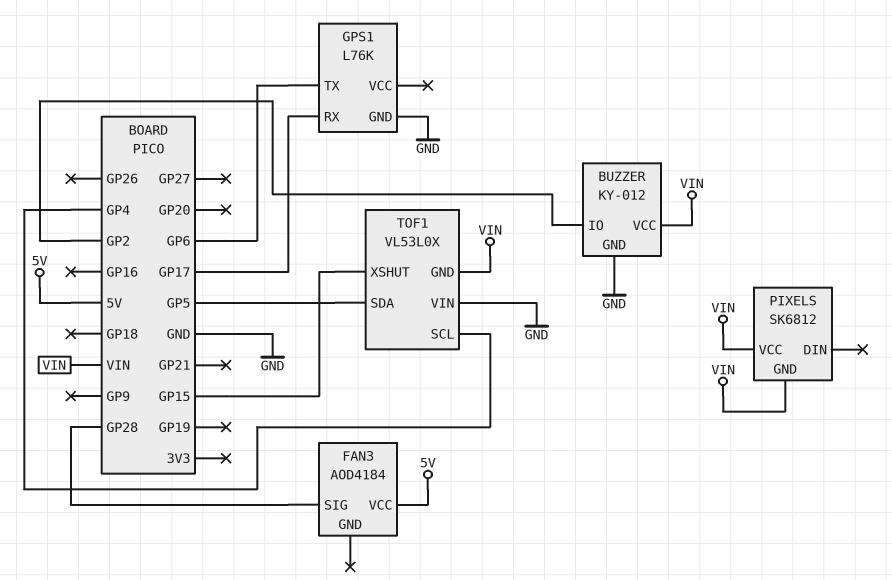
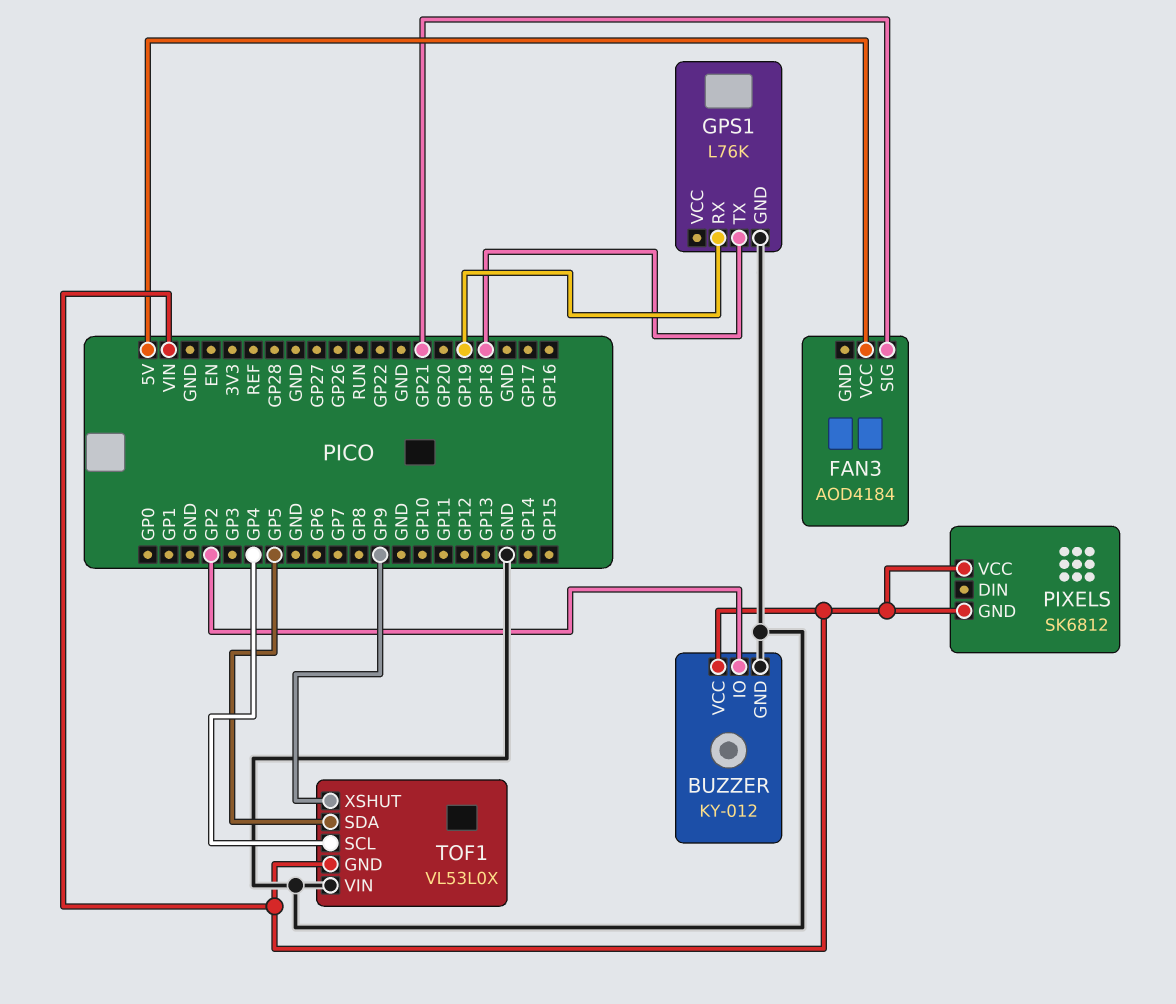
FAN3 pin SIG: GP28 -> GP21
GPS1 pin RX: GP17 -> GP19
GPS1 pin TX: GP6 -> GP18
TOF1 pin XSHUT: GP15 -> GP9

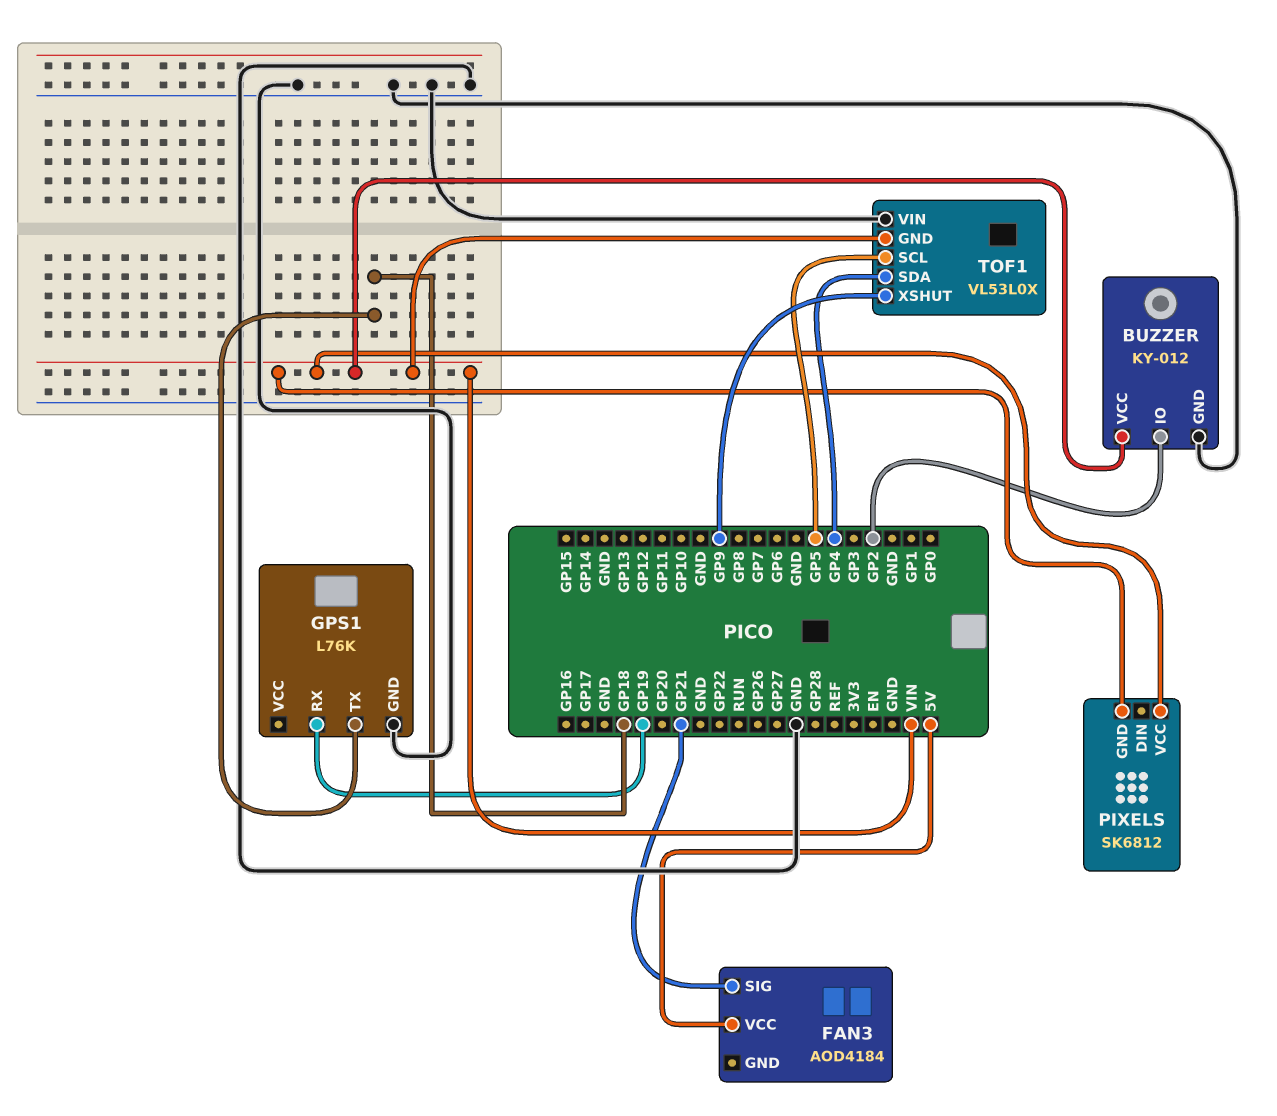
TOF1 pin SCL: GP4 -> GP5
TOF1 pin SDA: GP5 -> GP4

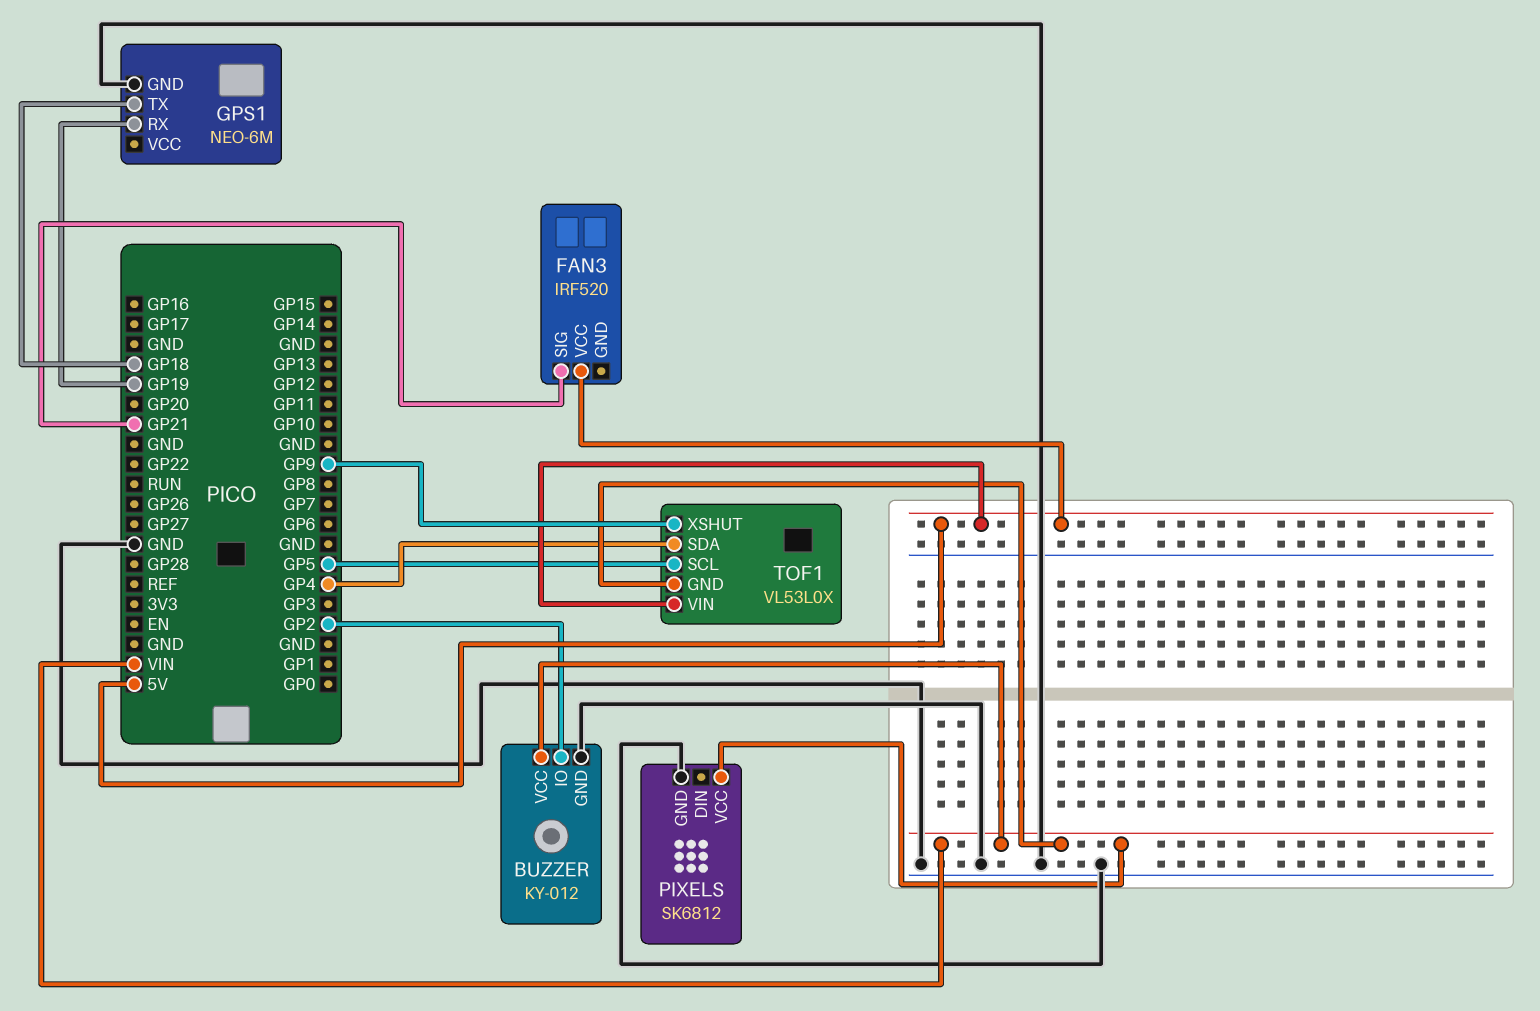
FAN3: AOD4184 -> IRF520
GPS1: L76K -> NEO-6M
PIXELS pin GND: VIN -> GND
TOF1 pin VIN: GND -> 5V

